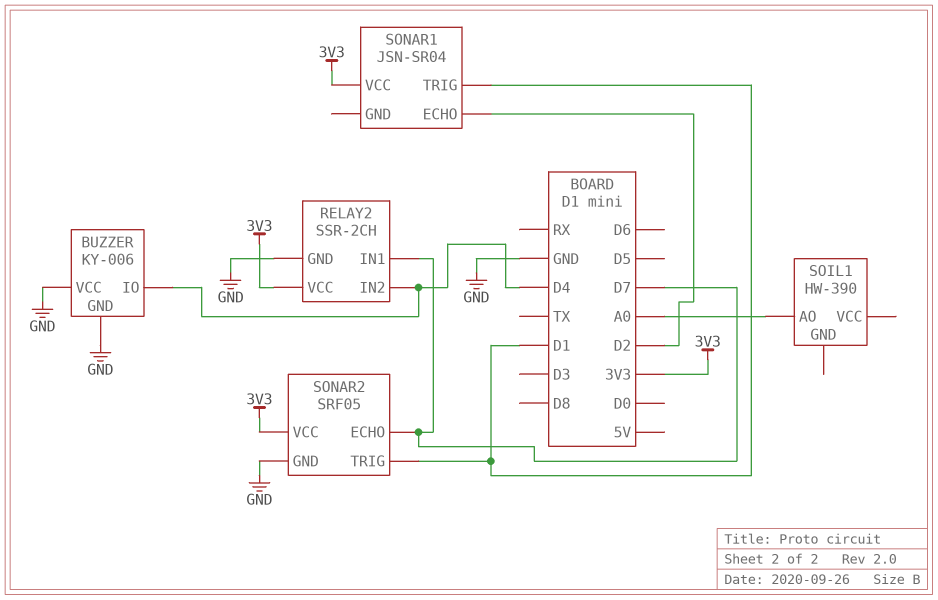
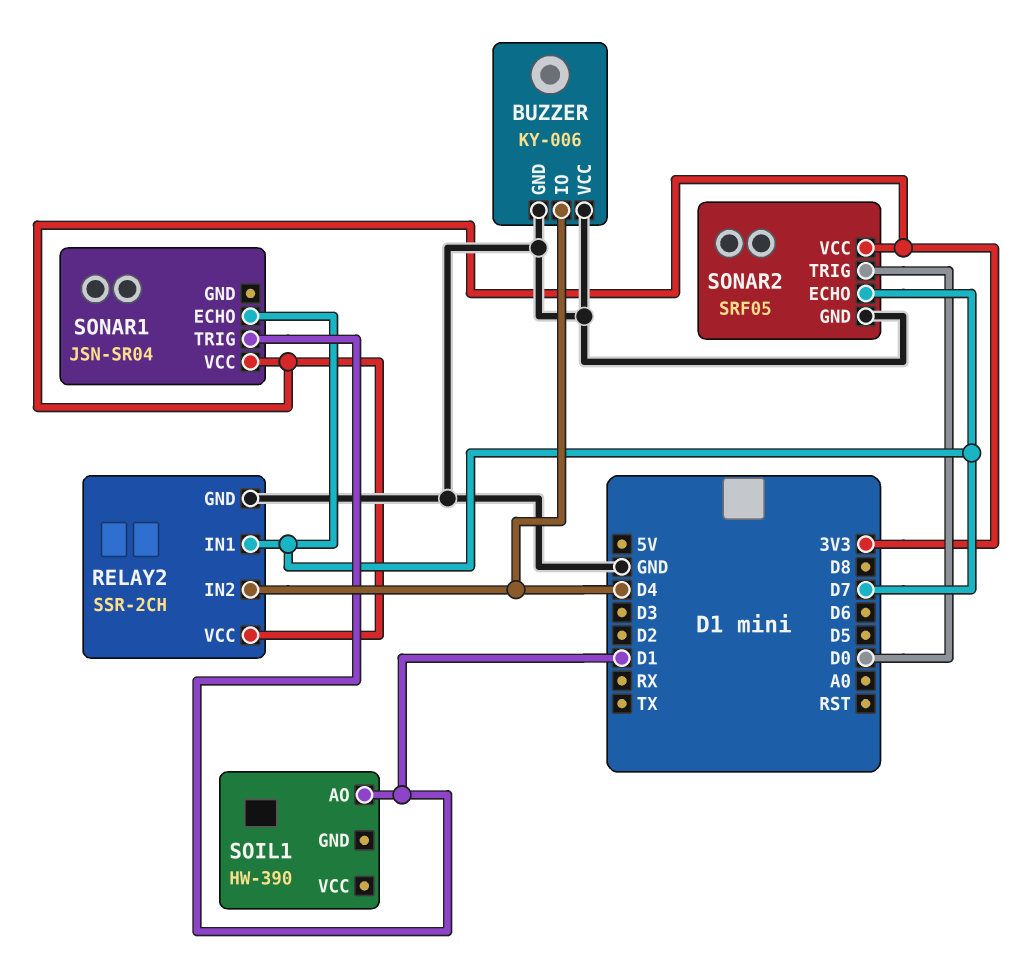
SOIL1 pin AO: A0 -> D1
SONAR1 pin ECHO: D2 -> D7
SONAR2 pin TRIG: D1 -> D0

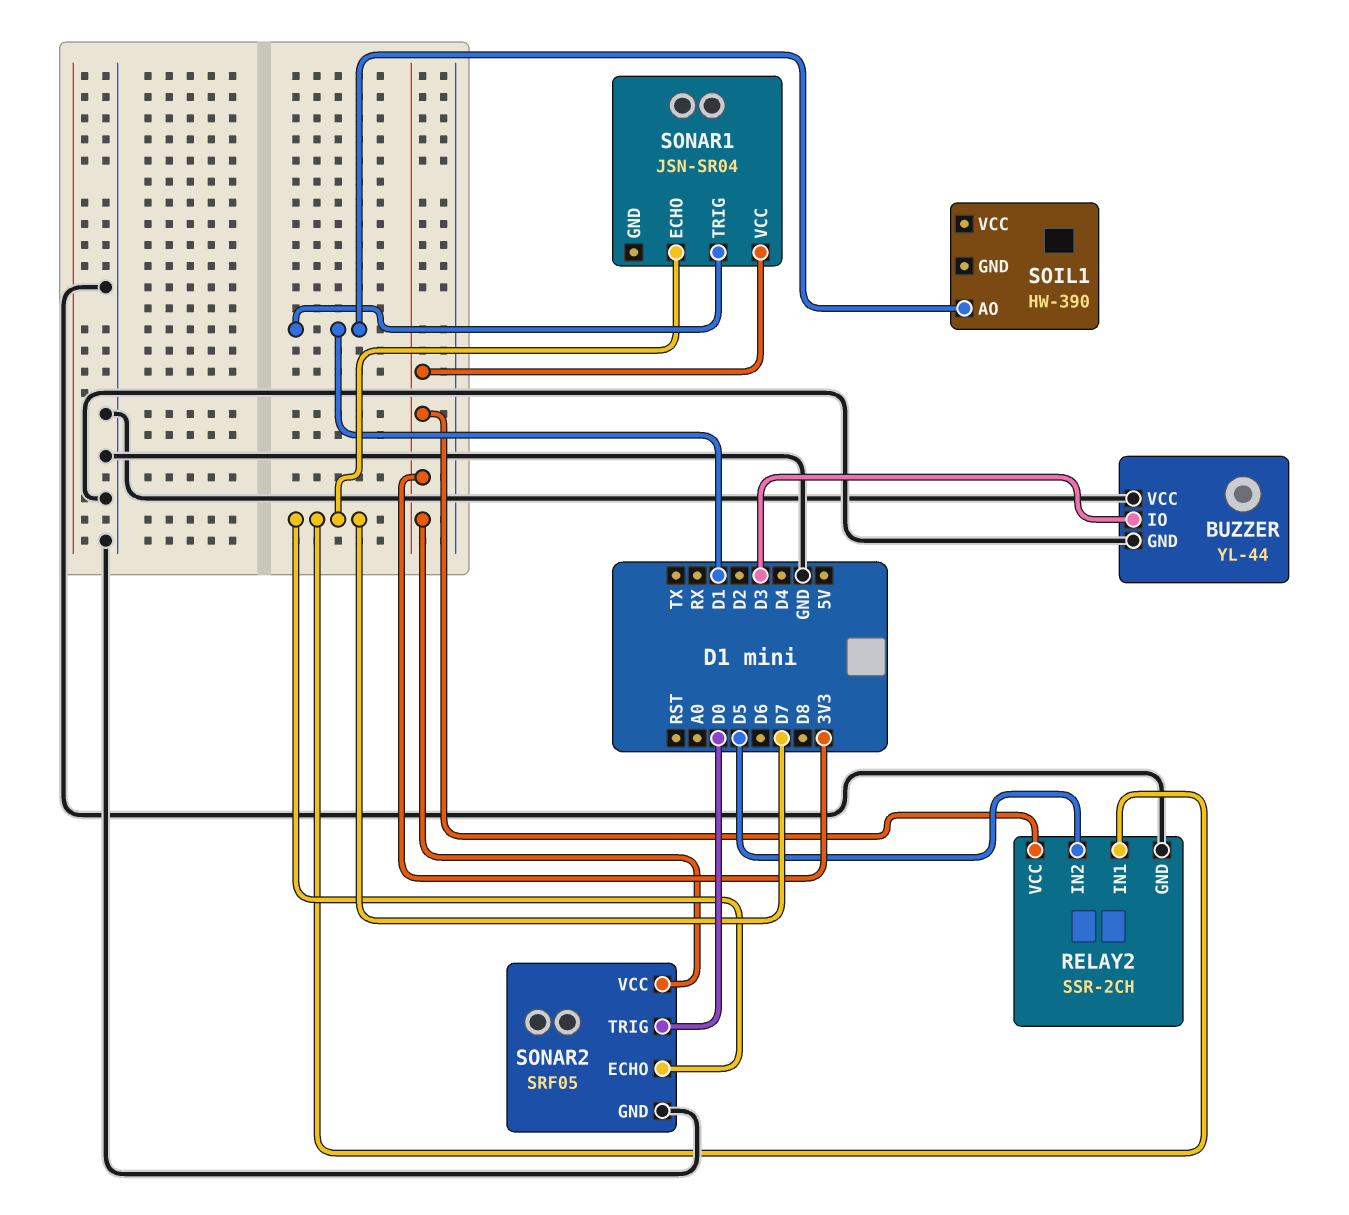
BUZZER: KY-006 -> YL-44
BUZZER pin IO: D4 -> D3
RELAY2 pin IN2: D4 -> D5

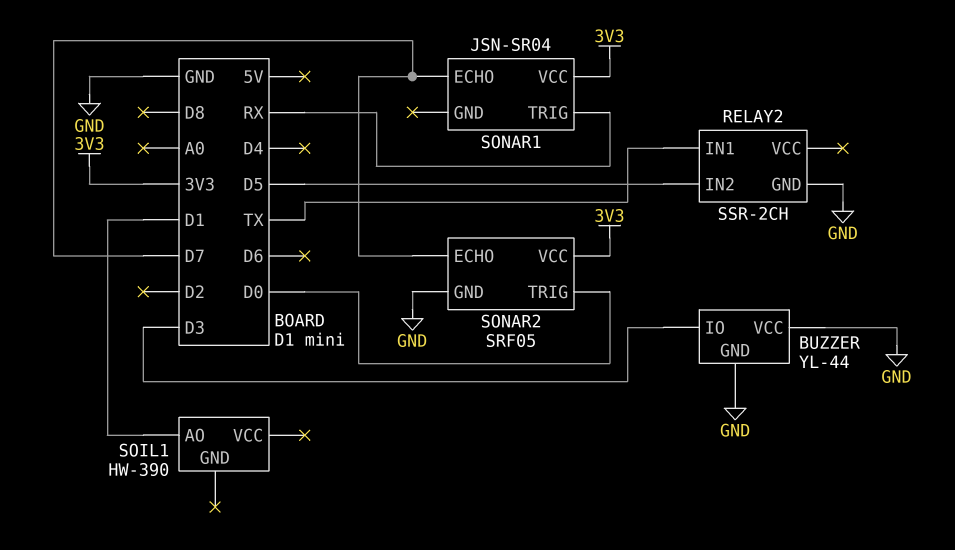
RELAY2 pin IN1: D7 -> TX
RELAY2 pin VCC: 3V3 -> none
SONAR1 pin TRIG: D1 -> RX

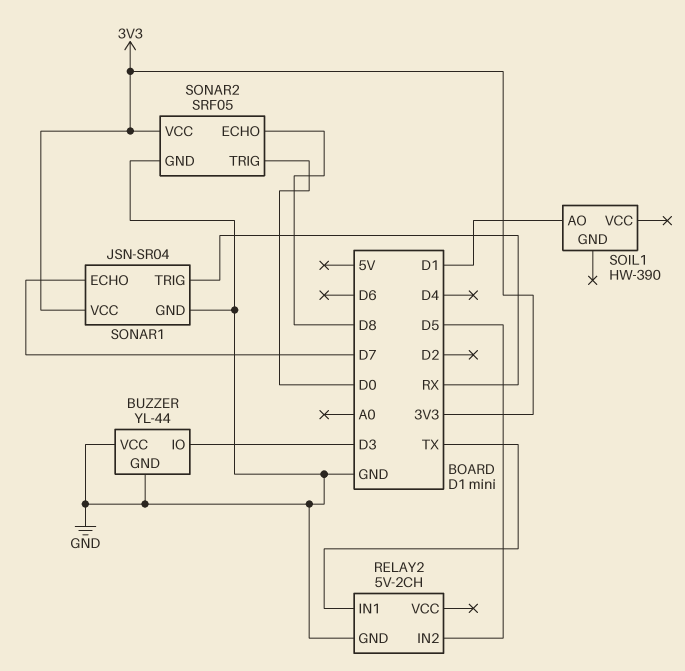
RELAY2: SSR-2CH -> 5V-2CH
SONAR1 pin GND: none -> GND
SONAR2 pin ECHO: D7 -> D8

